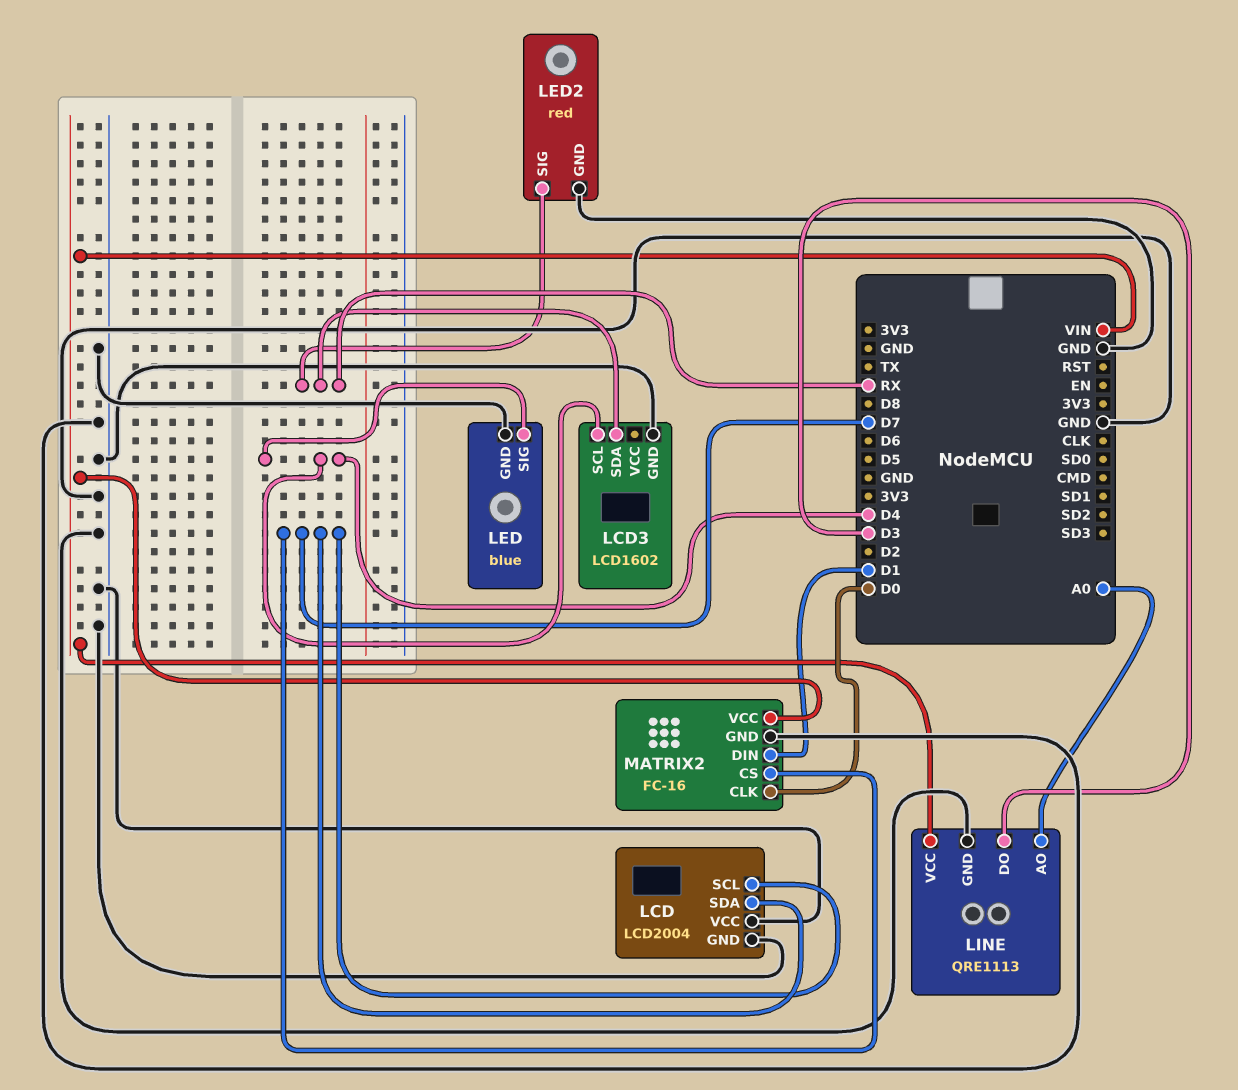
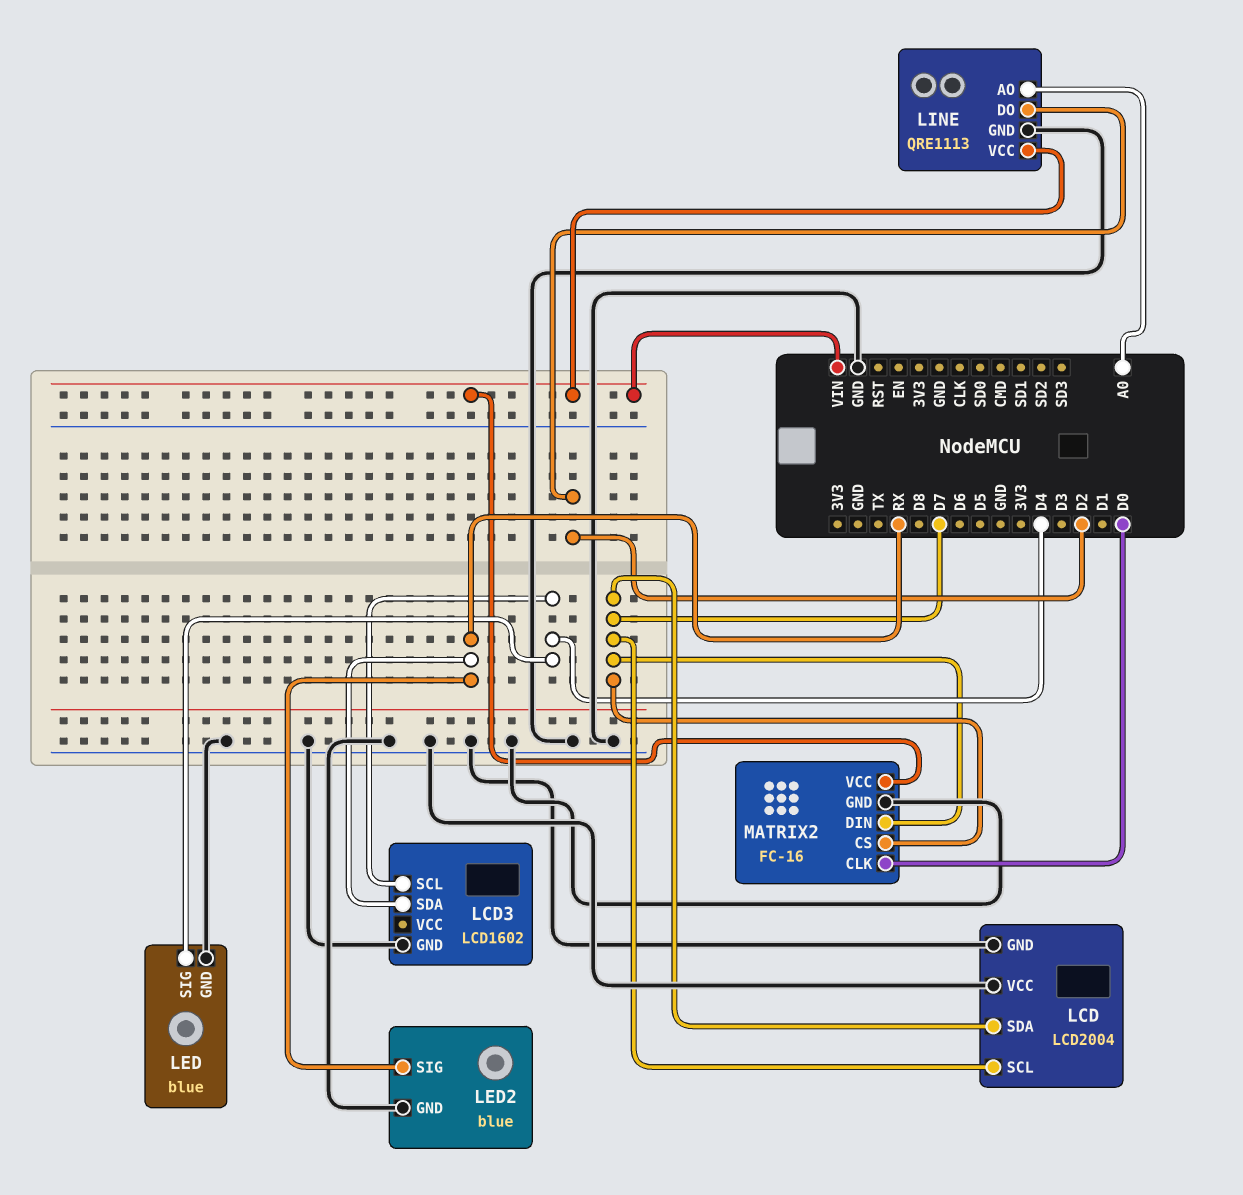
LED2: red -> blue
LINE pin DO: D3 -> D2
MATRIX2 pin DIN: D1 -> D7

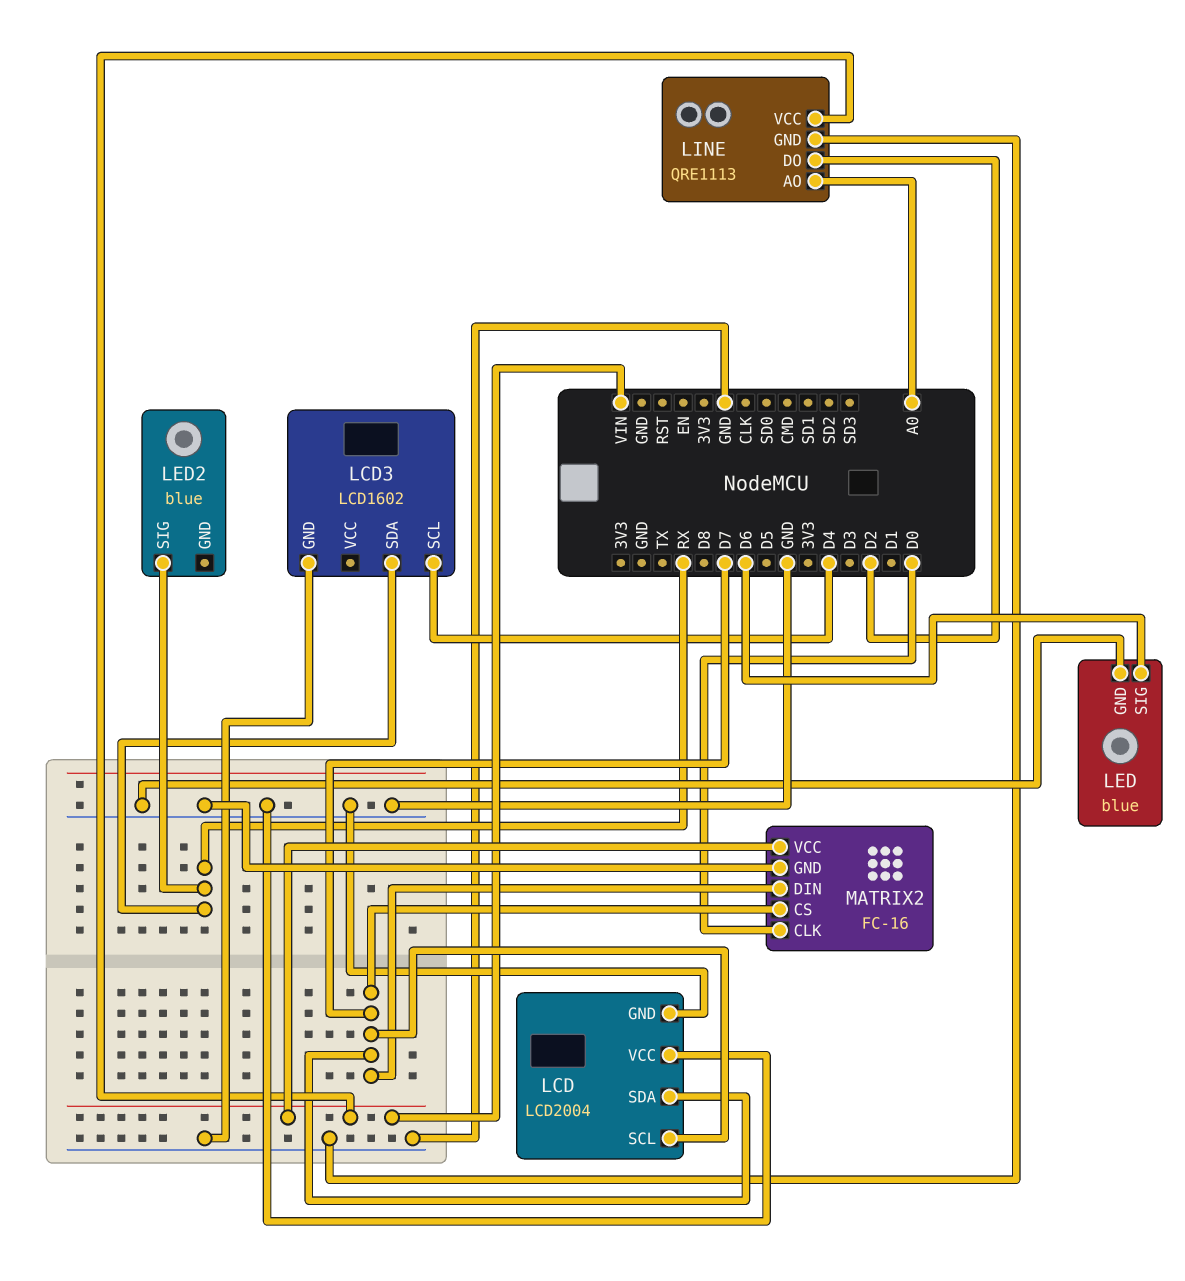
LED pin SIG: D4 -> D6
LED2 pin GND: GND -> none

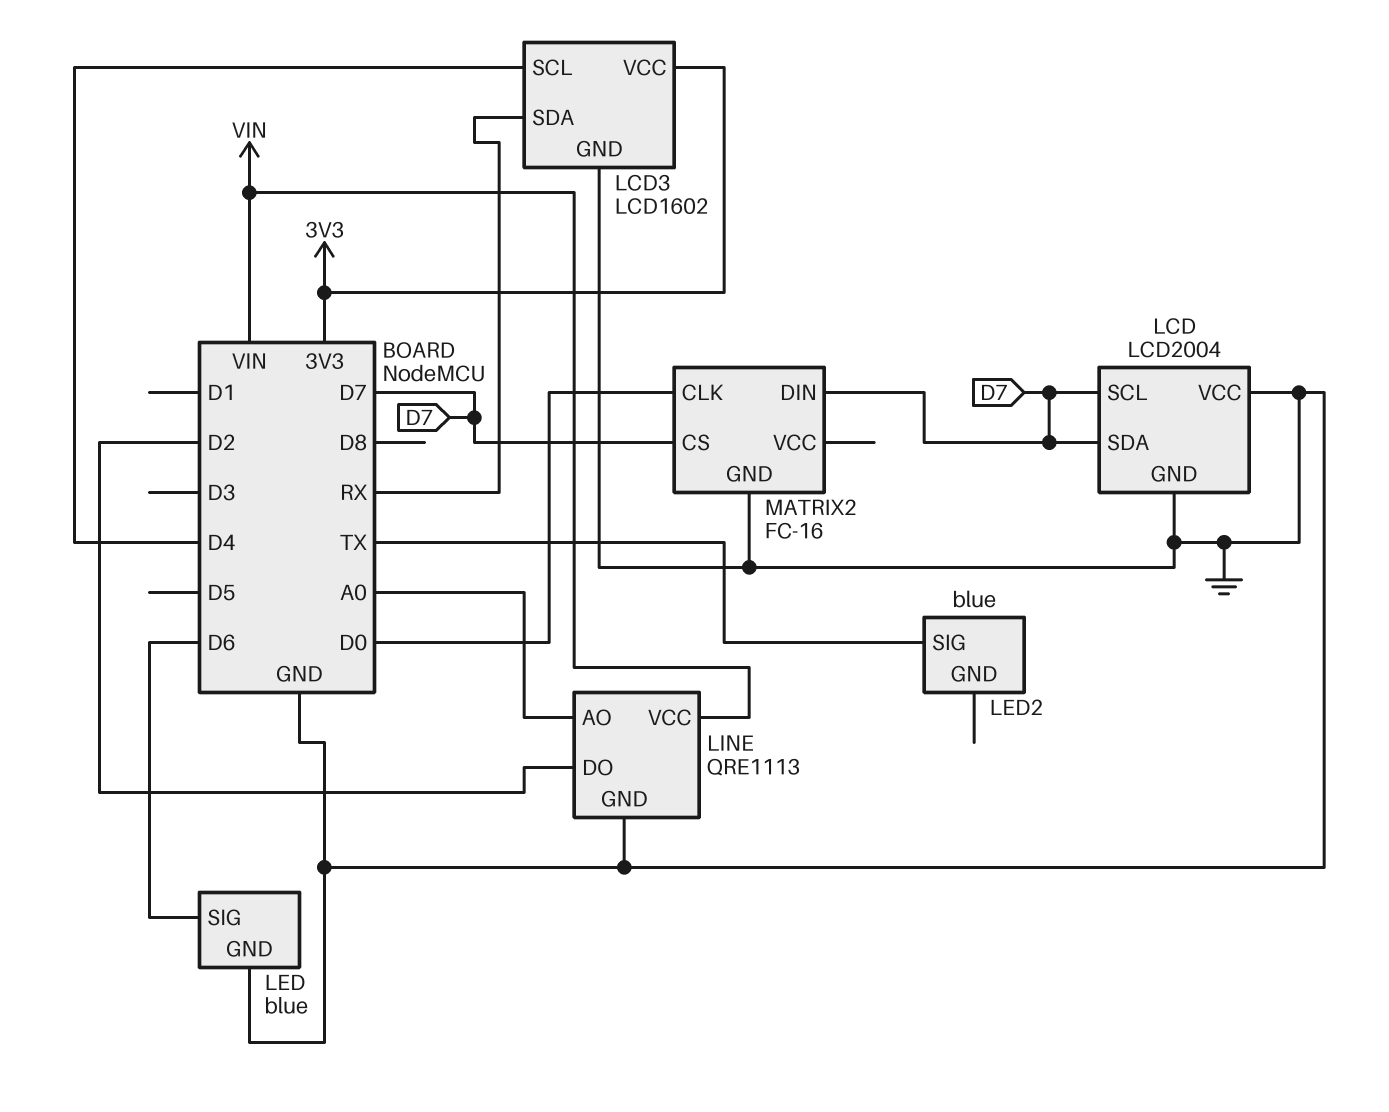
LCD3 pin VCC: none -> 3V3
LED2 pin SIG: RX -> TX
MATRIX2 pin VCC: VIN -> none

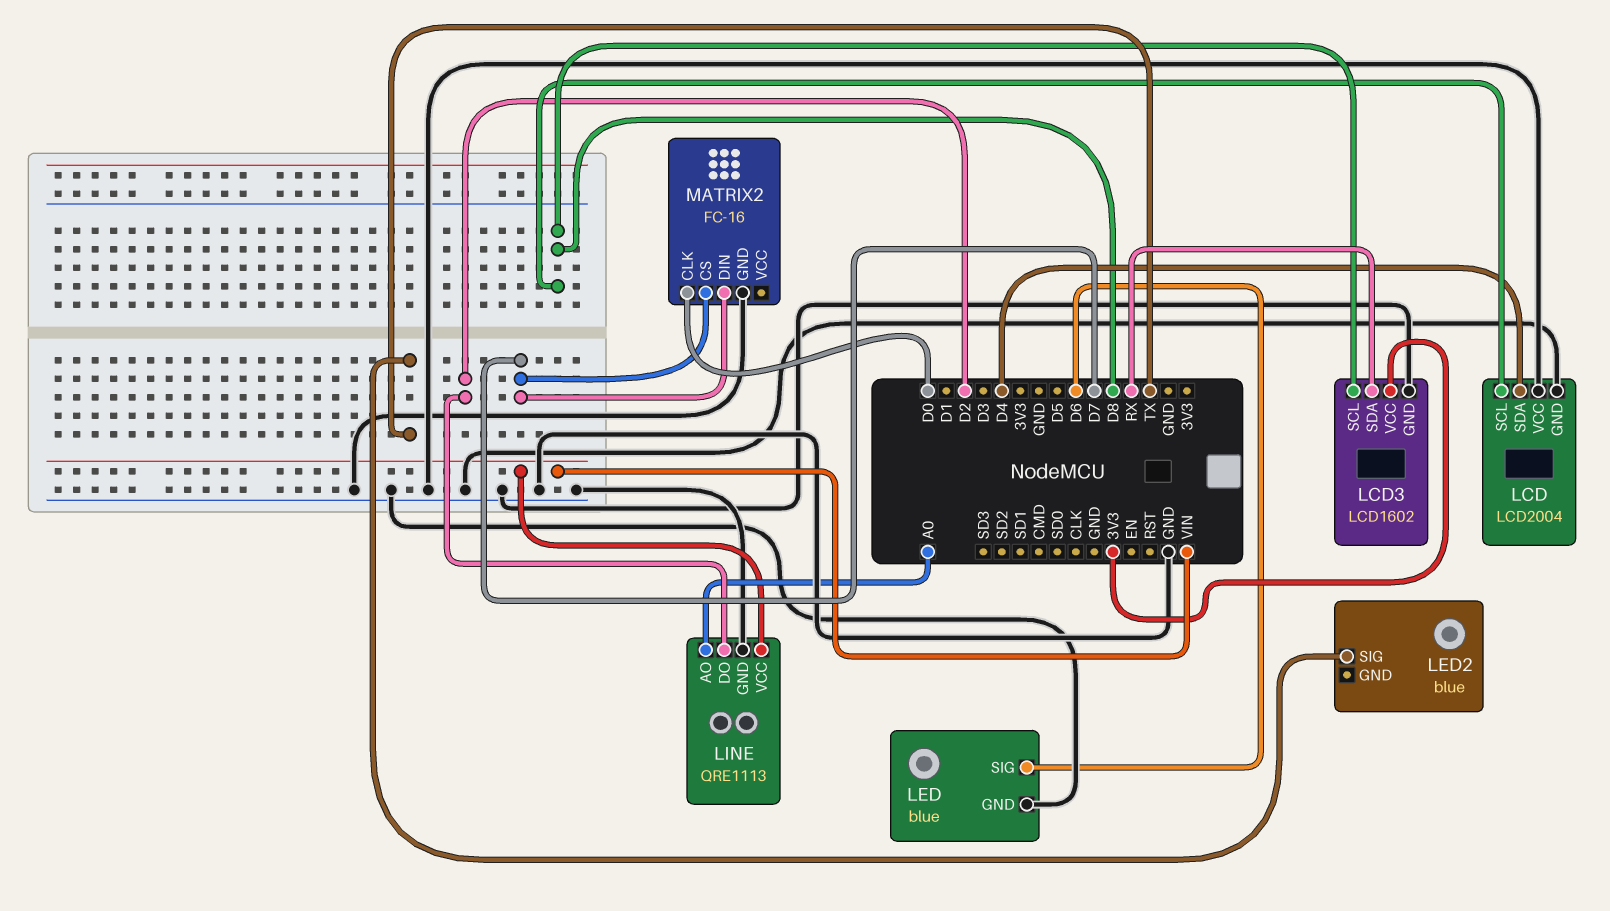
LCD pin SCL: D7 -> D8
LCD pin SDA: D7 -> D4
LCD3 pin SCL: D4 -> D8

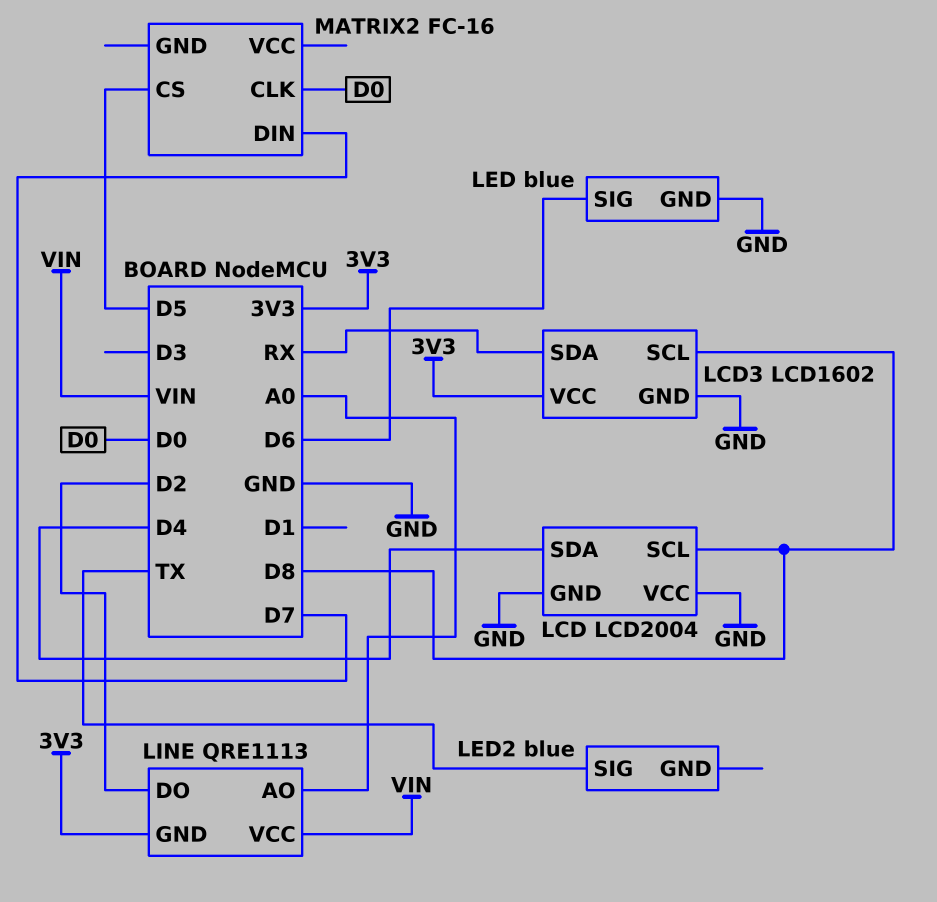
LINE pin GND: GND -> 3V3
MATRIX2 pin CS: D7 -> D5
MATRIX2 pin GND: GND -> none

